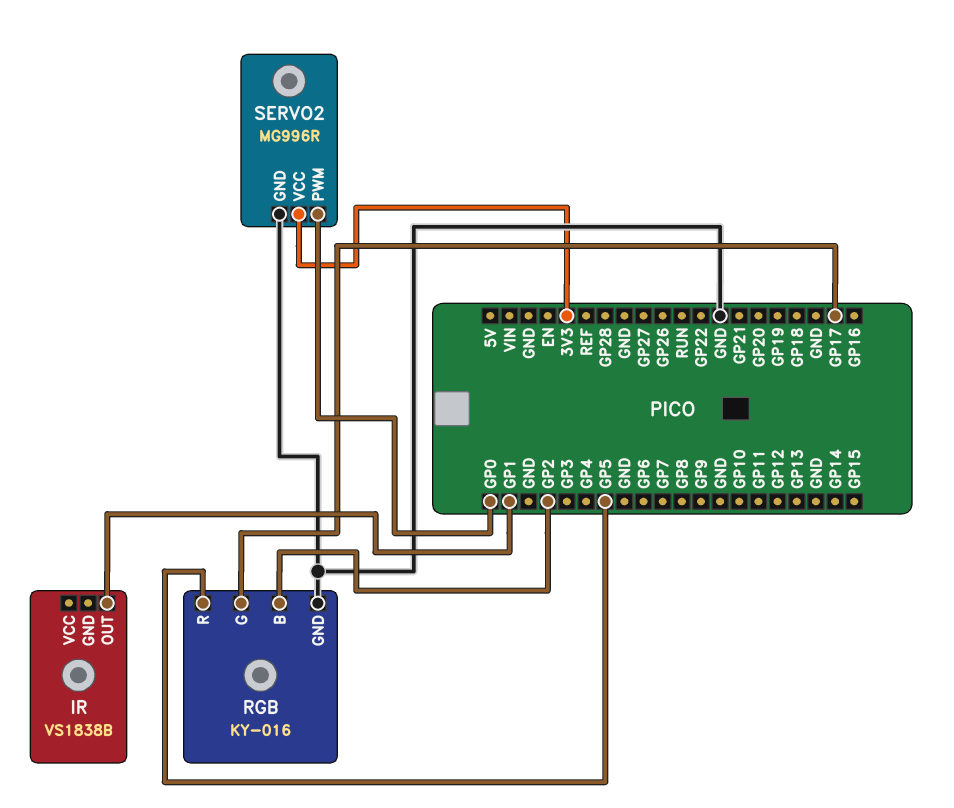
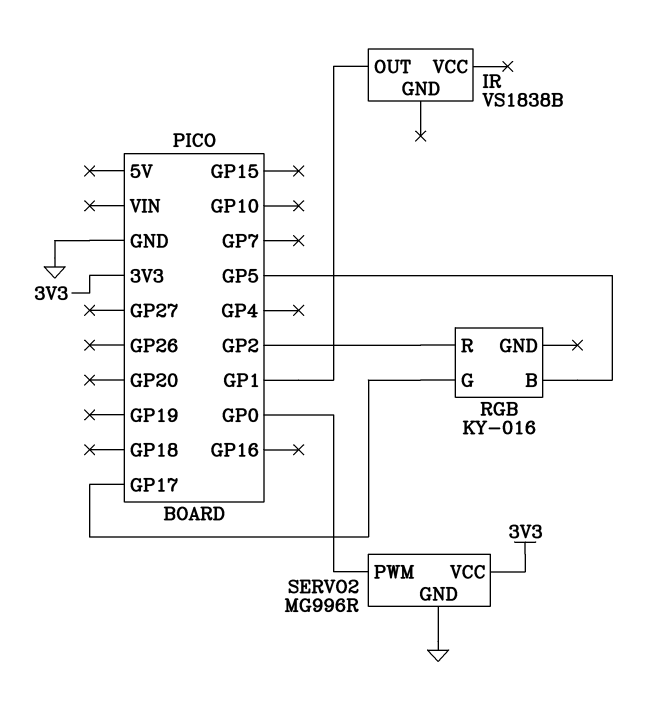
RGB pin B: GP2 -> GP5
RGB pin GND: GND -> none
RGB pin R: GP5 -> GP2

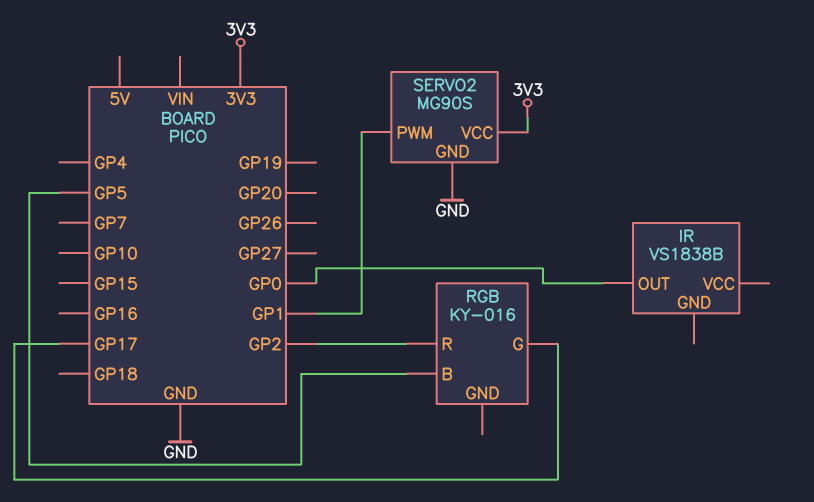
IR pin OUT: GP1 -> GP0
SERVO2: MG996R -> MG90S
SERVO2 pin PWM: GP0 -> GP1

